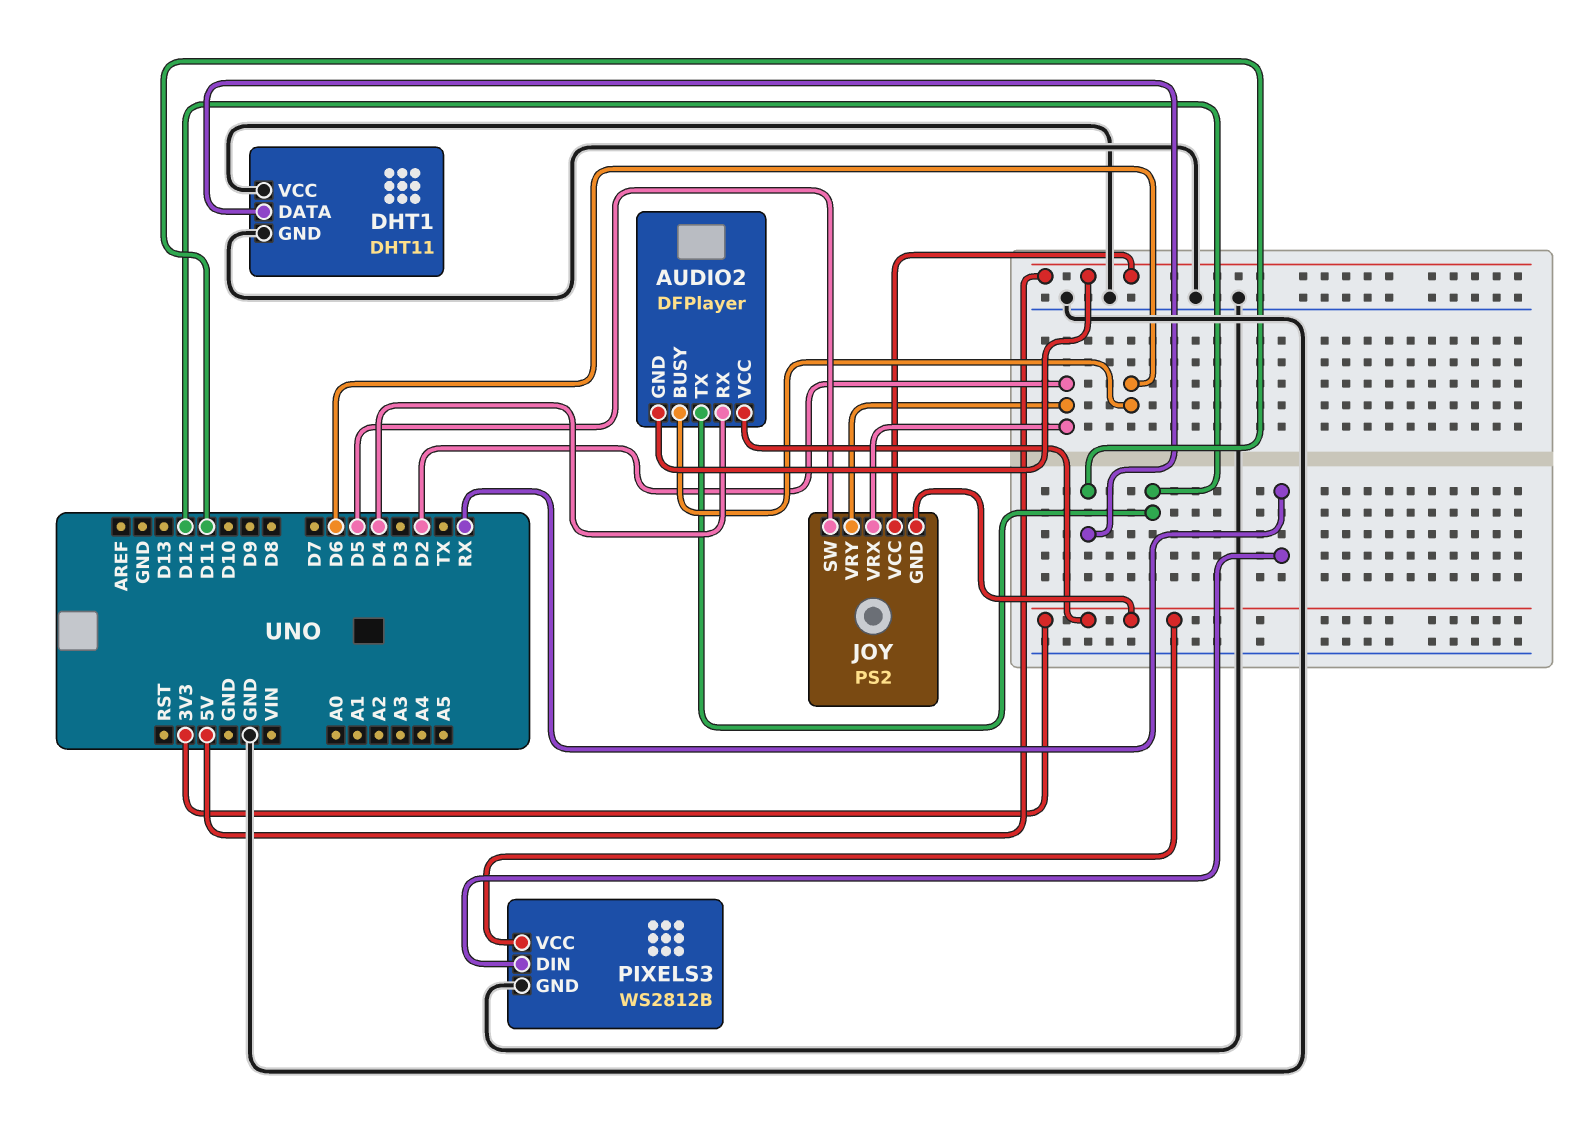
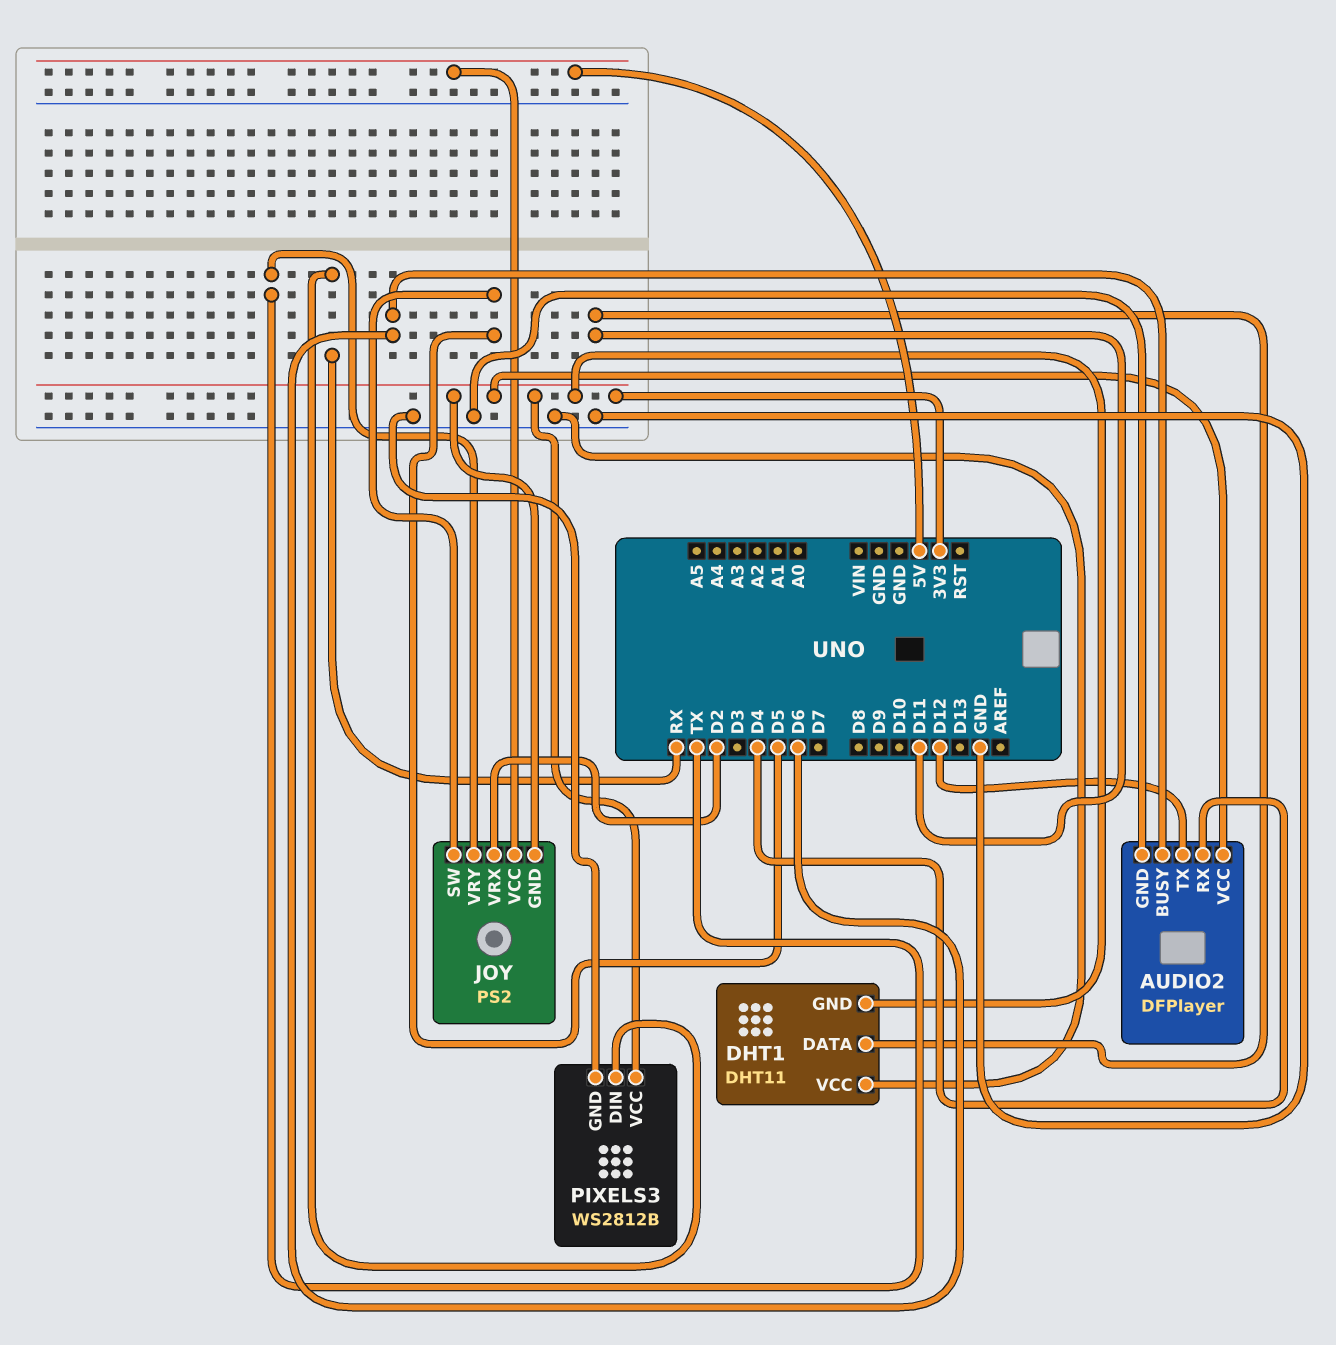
AUDIO2 pin GND: 5V -> GND
DHT1 pin GND: GND -> 3V3
JOY pin VRY: D2 -> TX

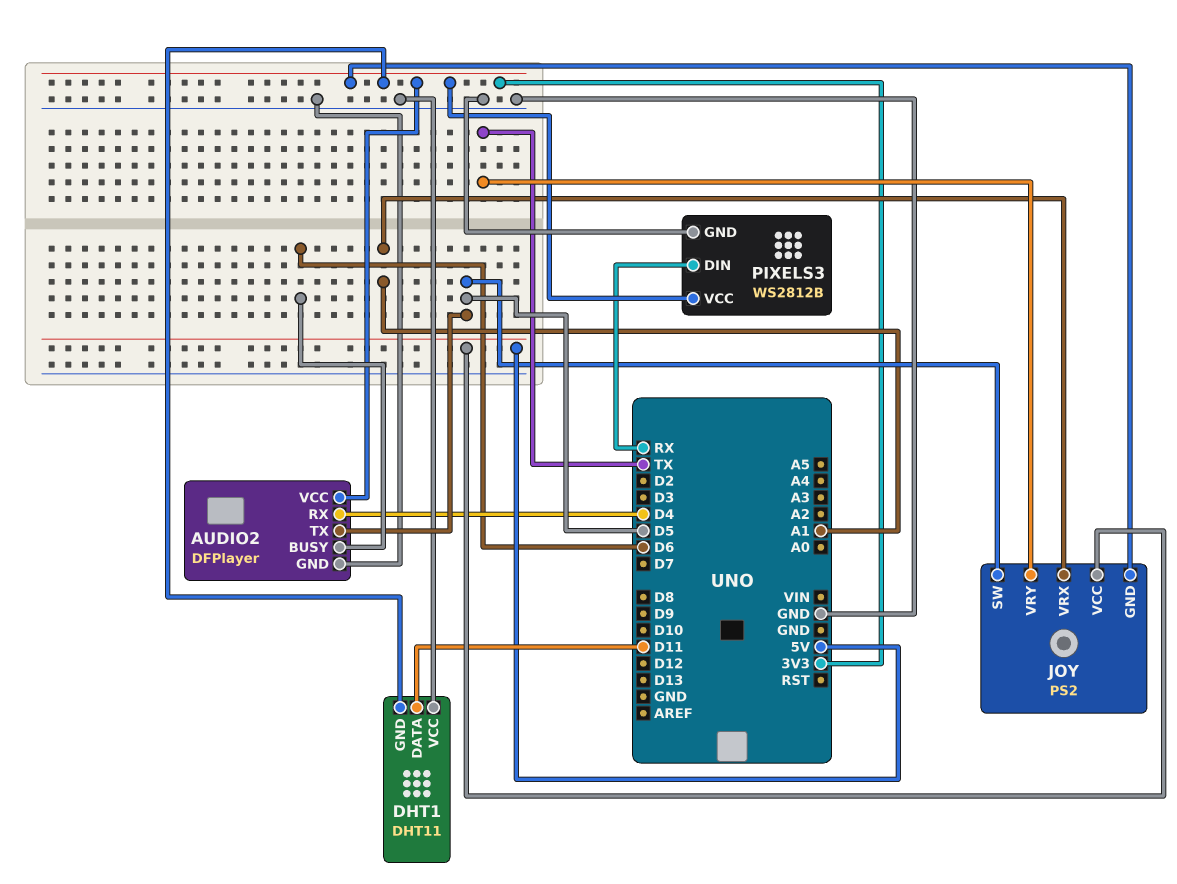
AUDIO2 pin TX: D12 -> D5
JOY pin VRX: D2 -> A1

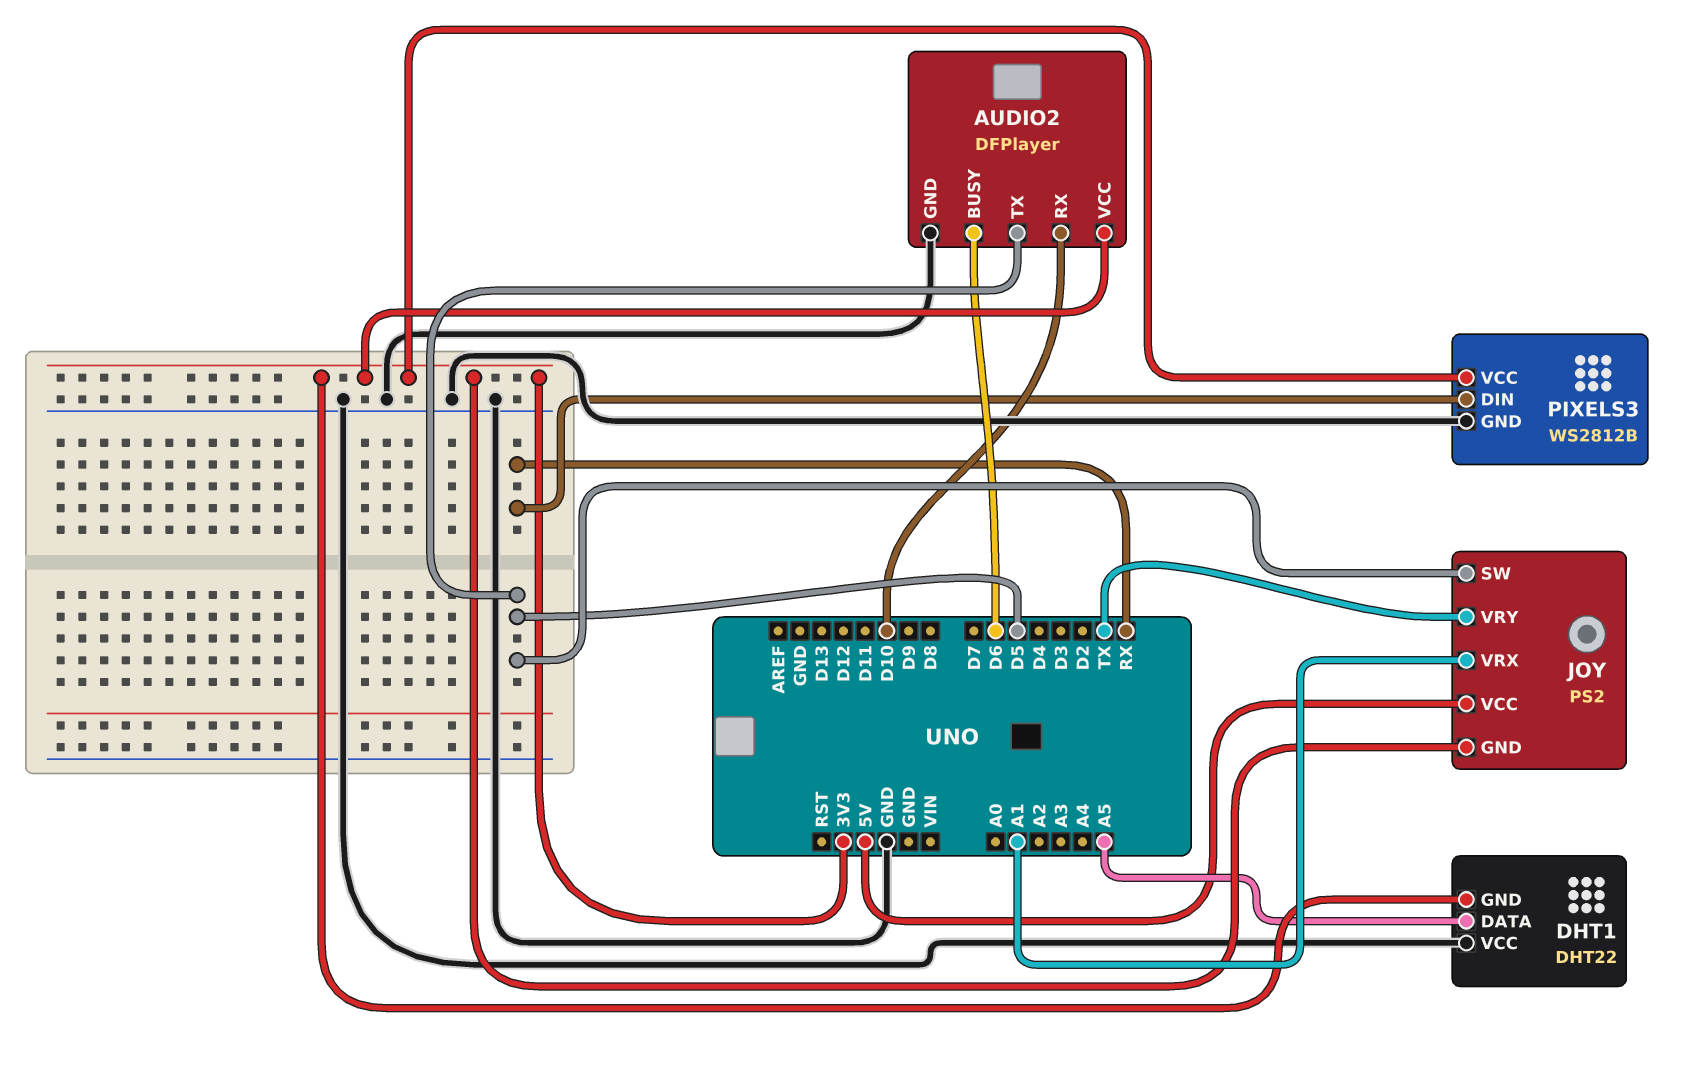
AUDIO2 pin RX: D4 -> D10
DHT1: DHT11 -> DHT22
DHT1 pin DATA: D11 -> A5

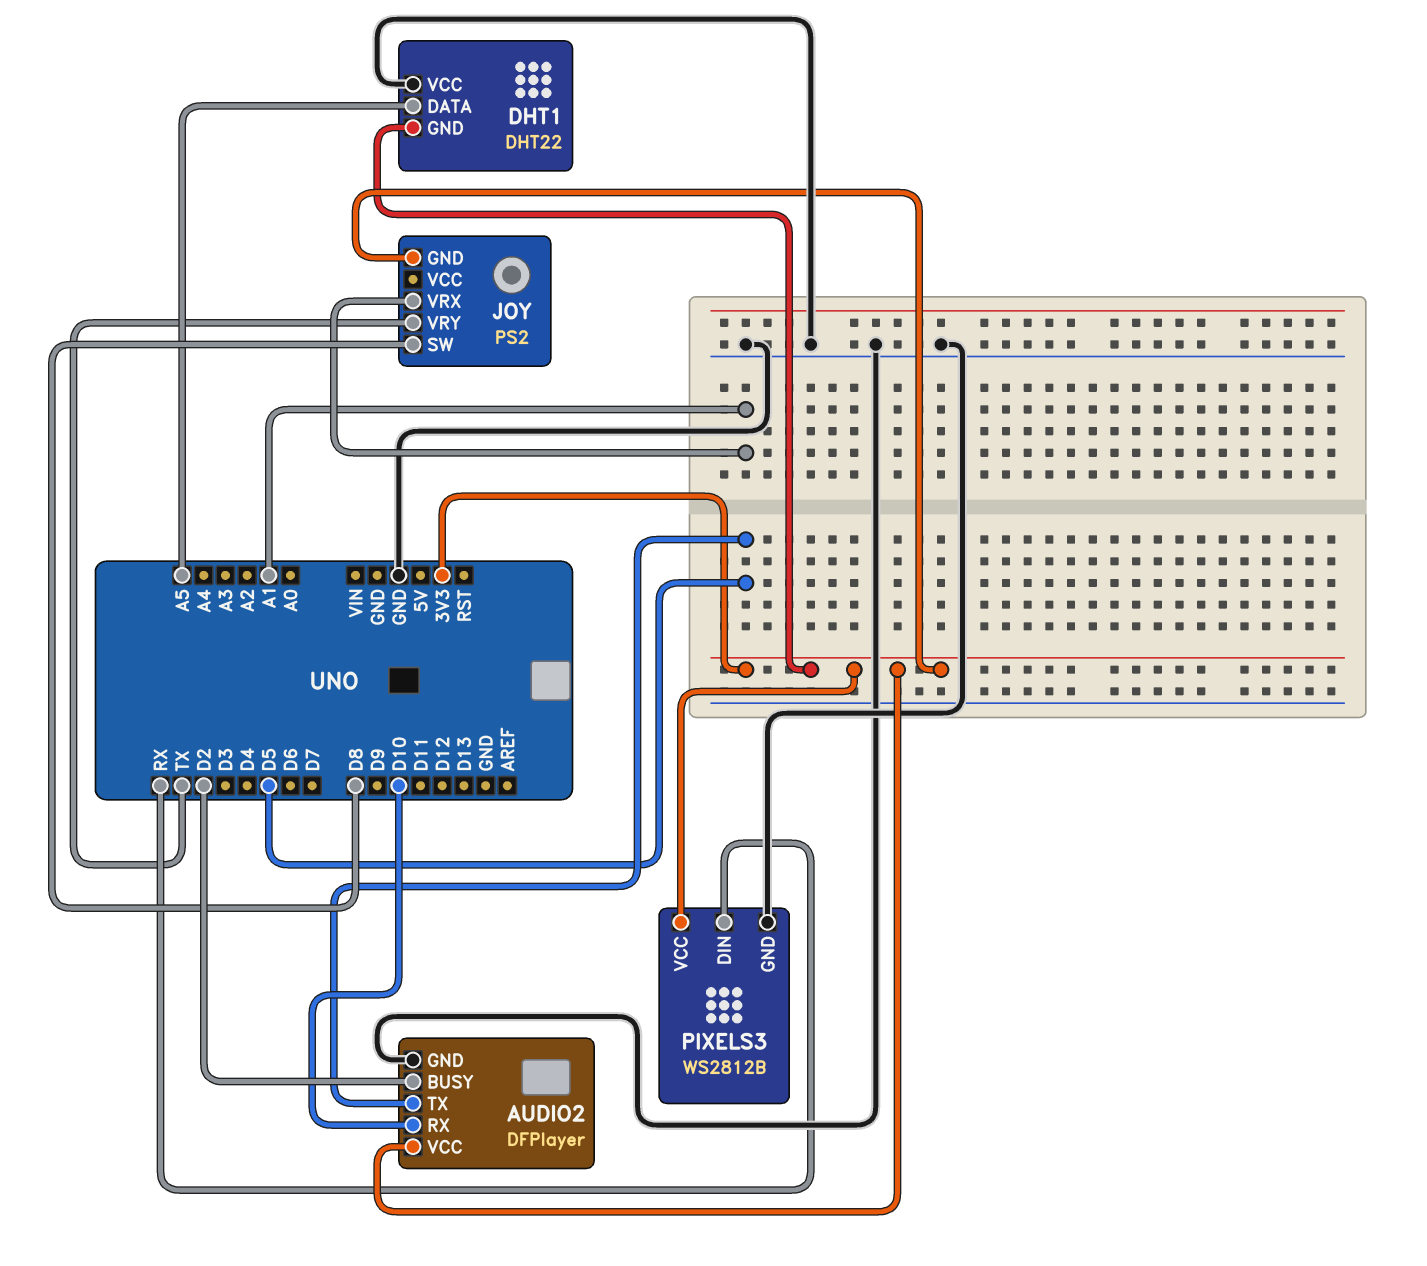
AUDIO2 pin BUSY: D6 -> D2
JOY pin SW: D5 -> D8
JOY pin VCC: 5V -> none

